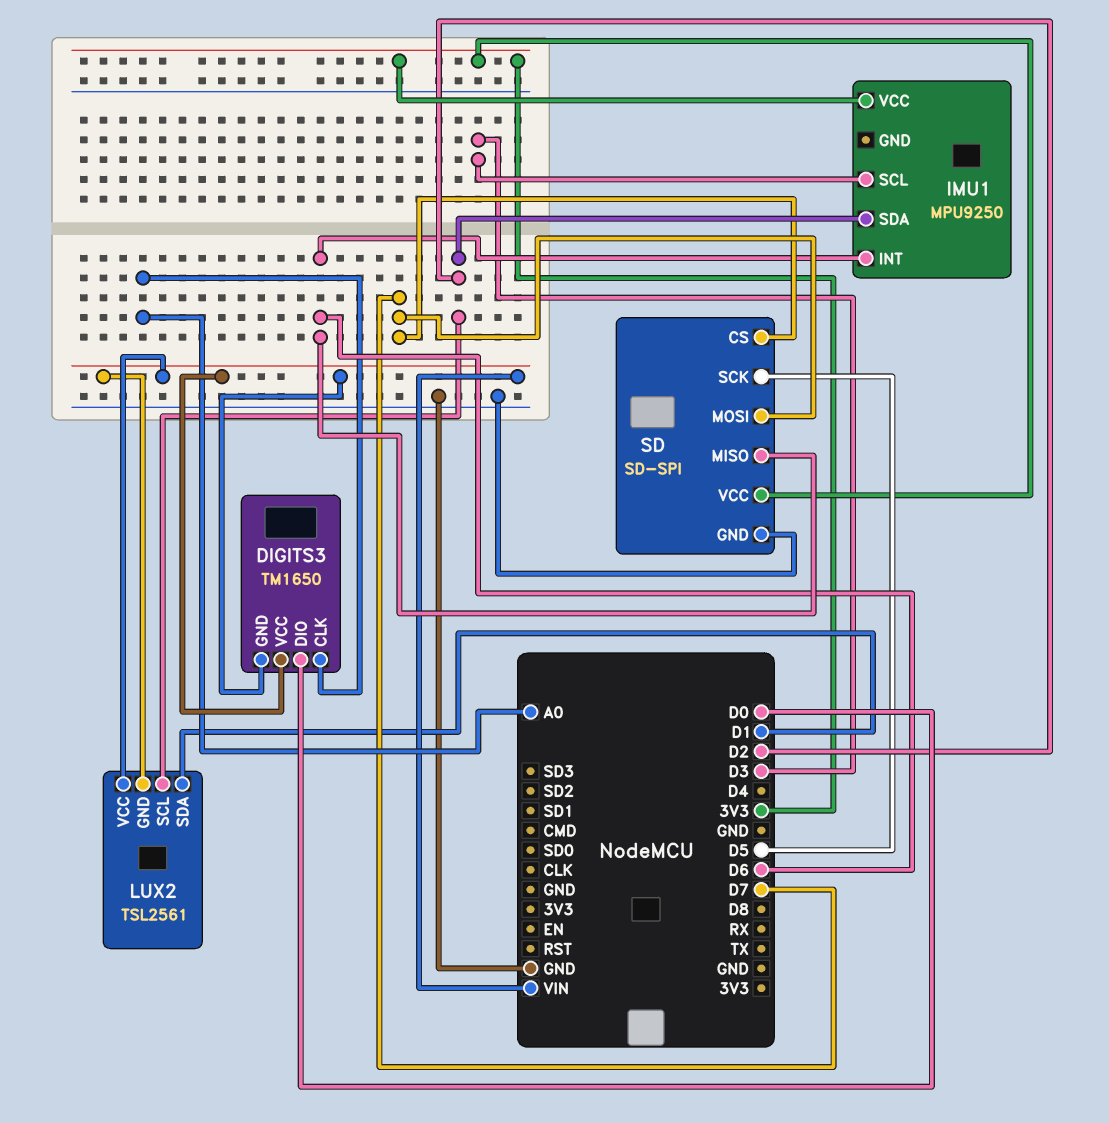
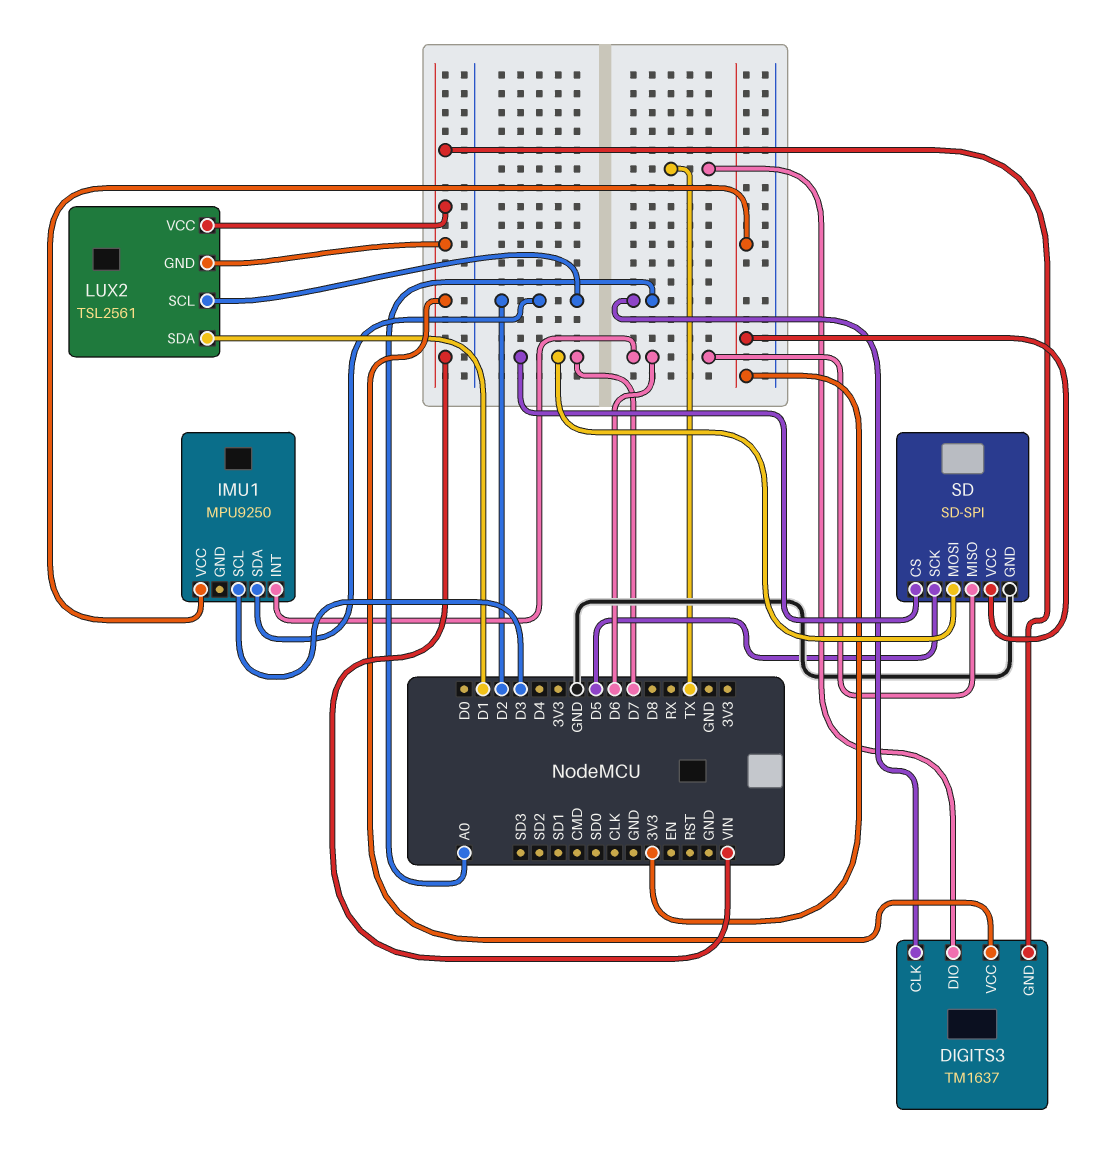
DIGITS3: TM1650 -> TM1637
DIGITS3 pin DIO: D0 -> TX

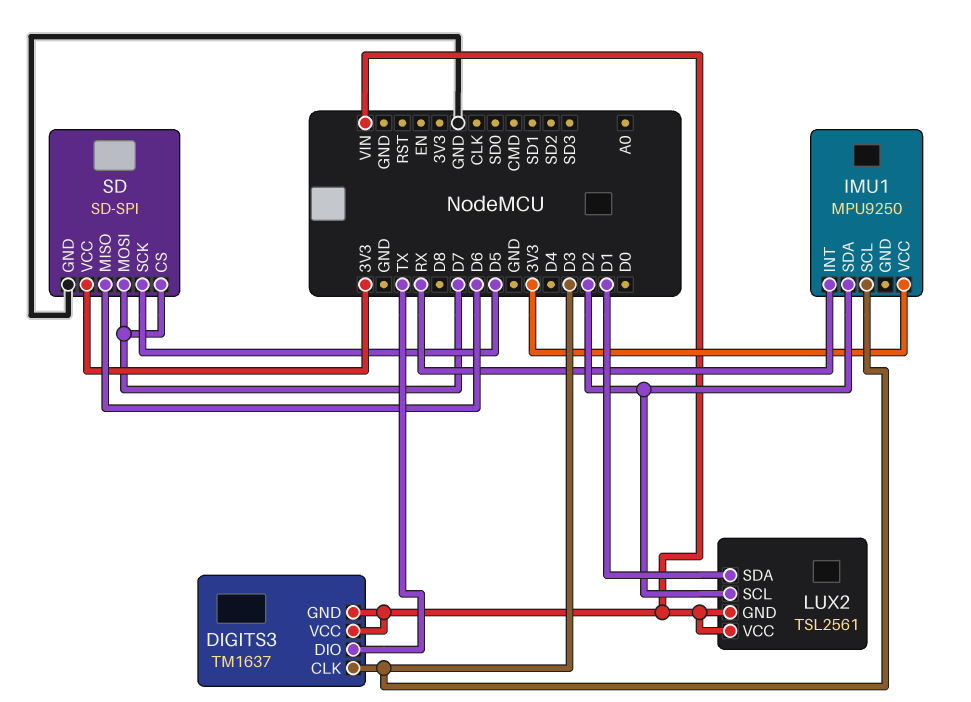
DIGITS3 pin CLK: A0 -> D3
IMU1 pin INT: D6 -> RX

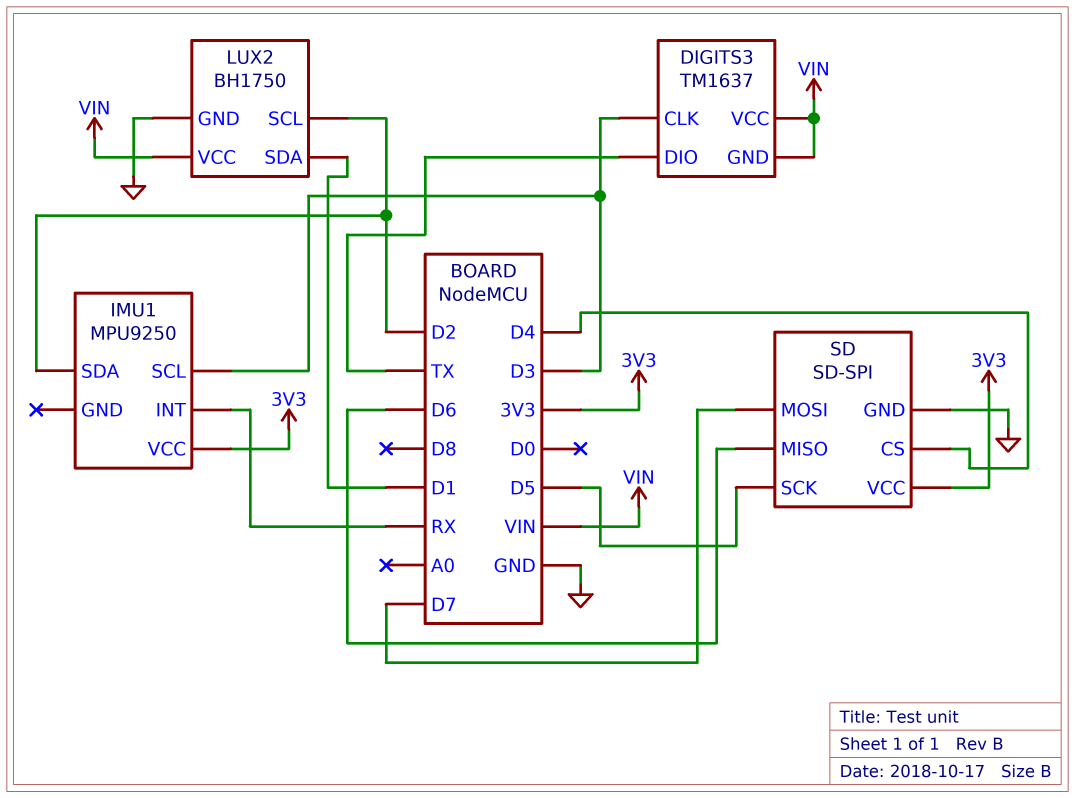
LUX2: TSL2561 -> BH1750
LUX2 pin GND: VIN -> GND
SD pin CS: D7 -> D4

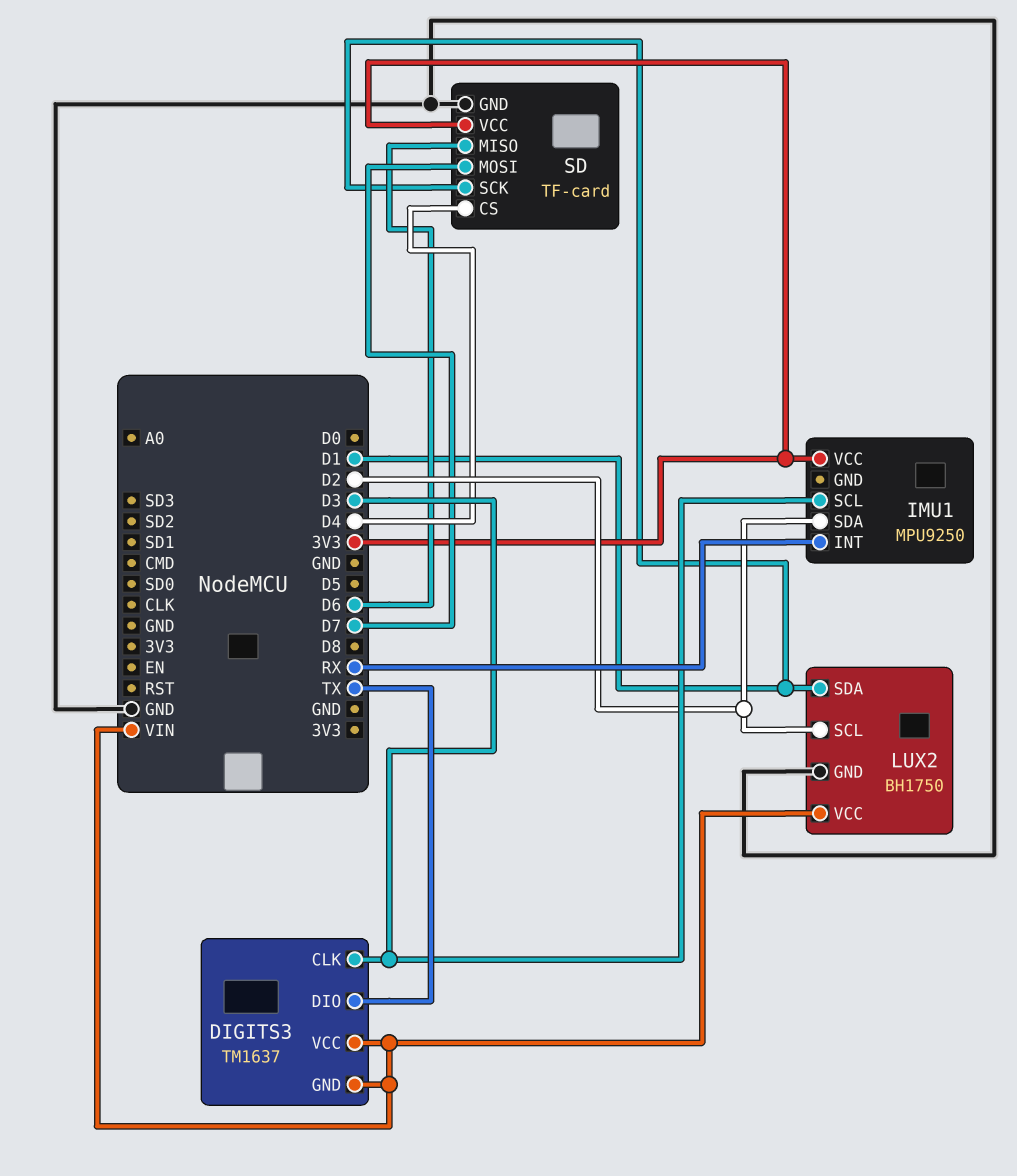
SD: SD-SPI -> TF-card
SD pin SCK: D5 -> D1

